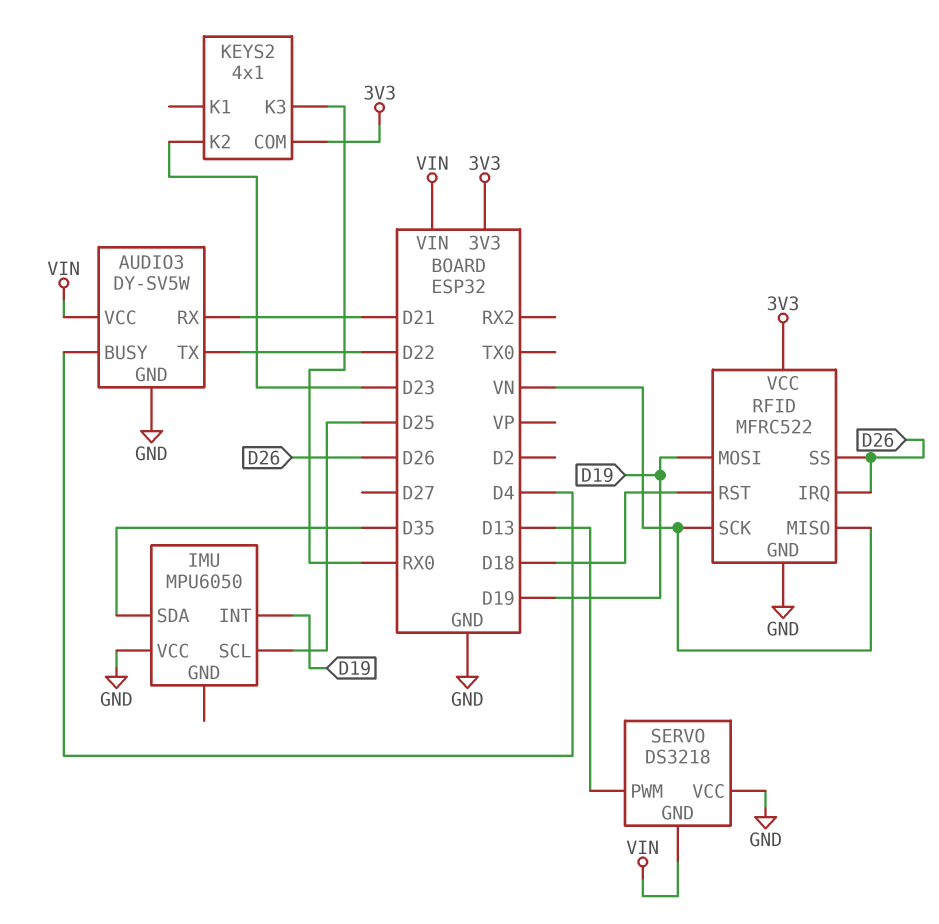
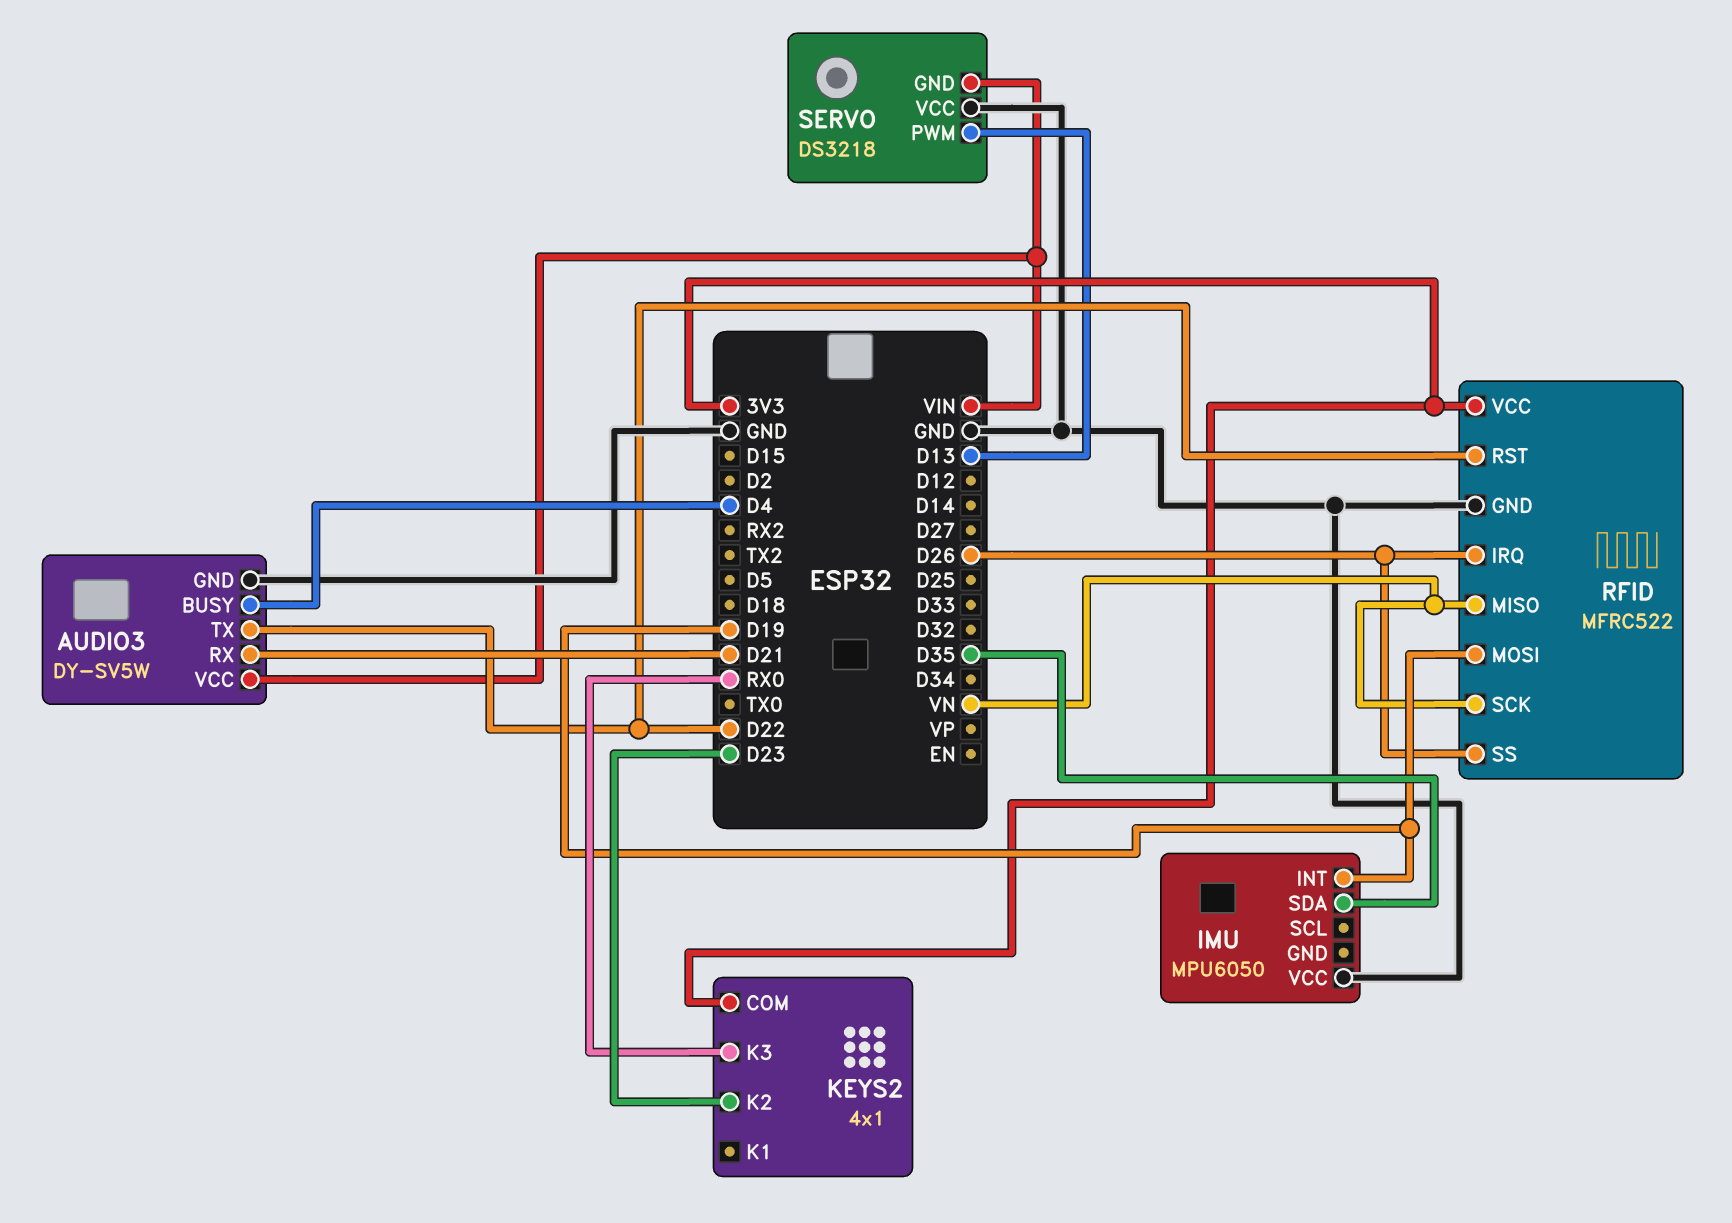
IMU pin SCL: D25 -> none
RFID pin RST: D18 -> D22

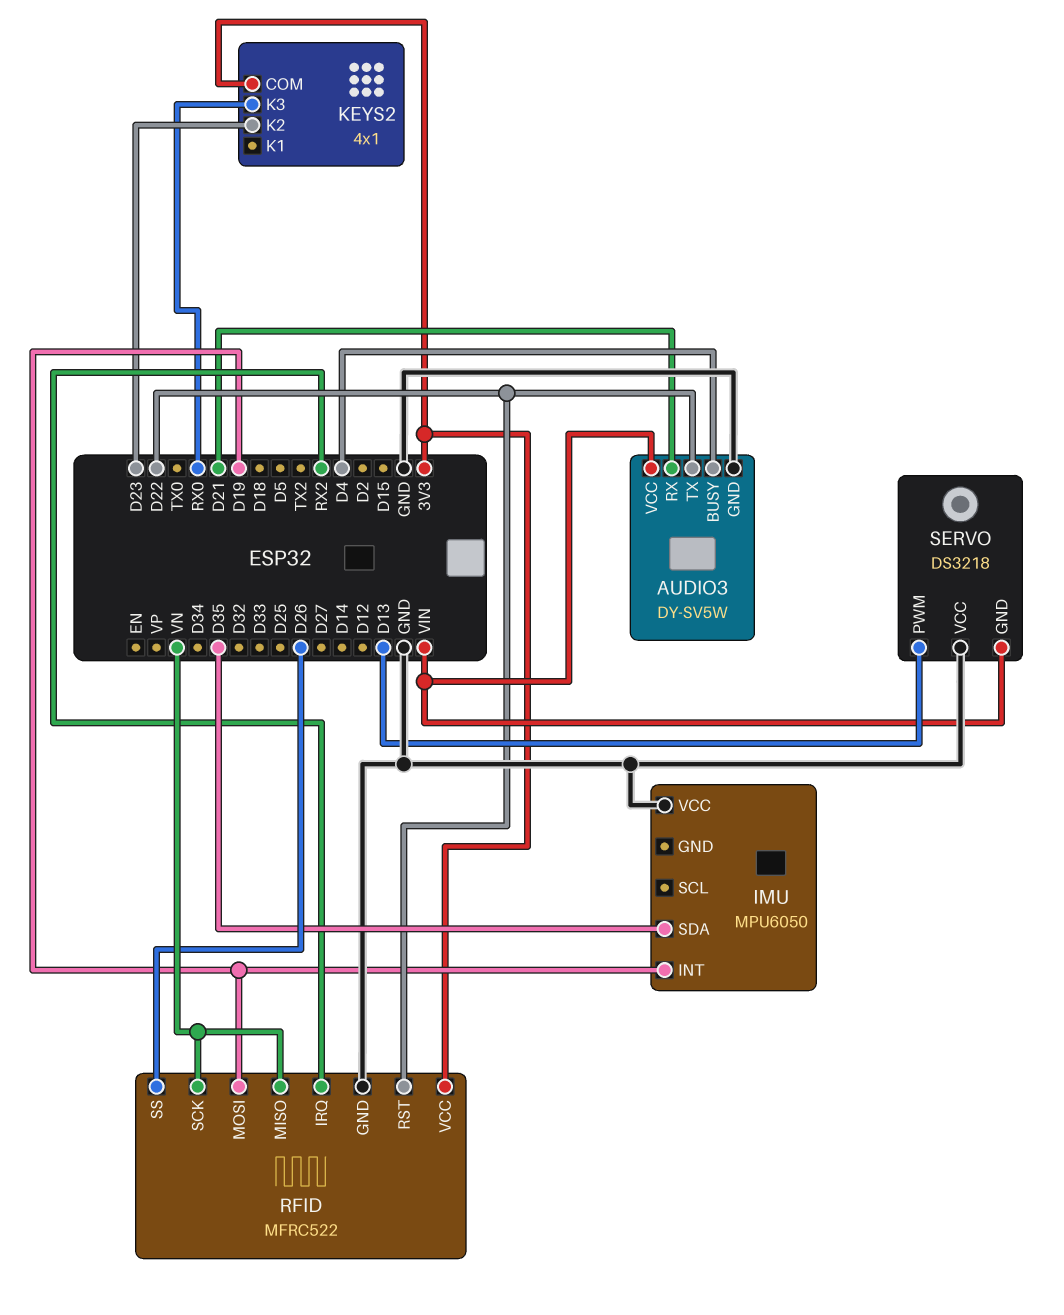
RFID pin IRQ: D26 -> RX2

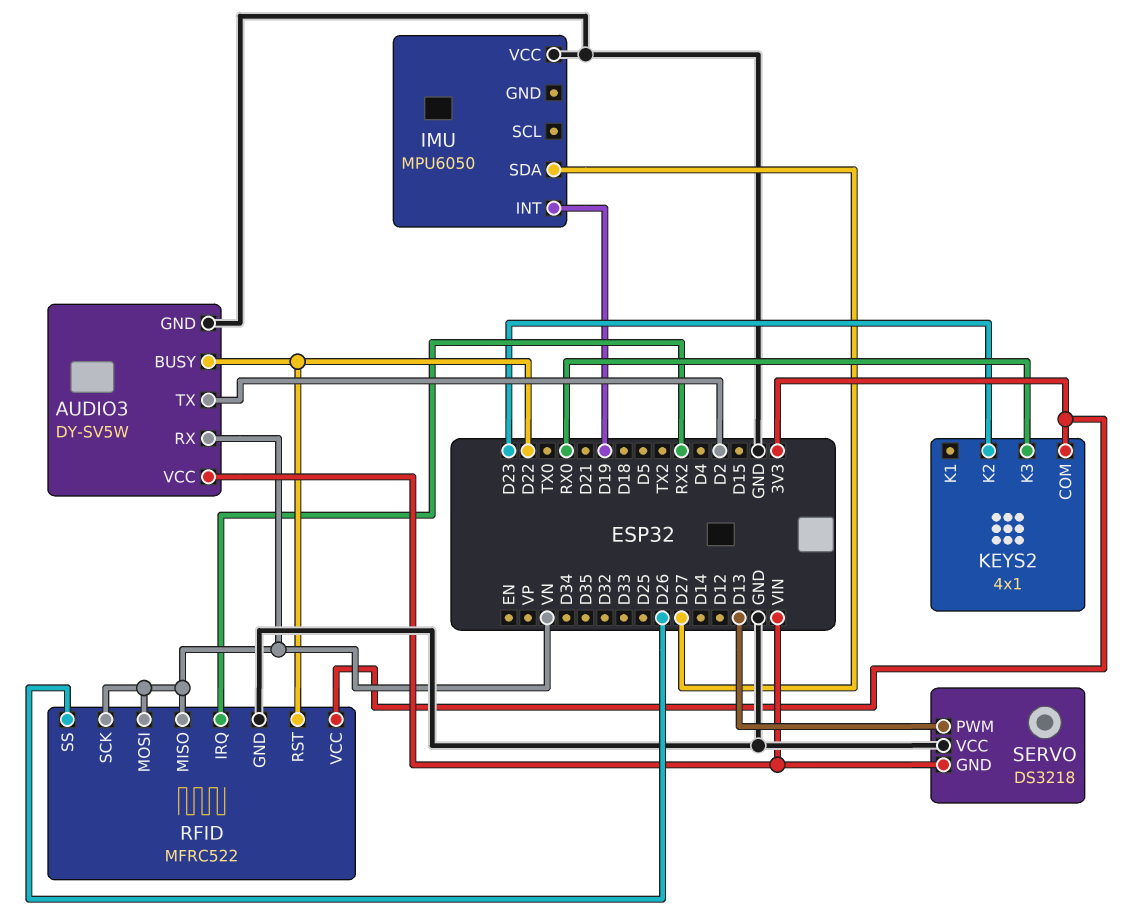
AUDIO3 pin BUSY: D4 -> D22
AUDIO3 pin RX: D21 -> VN
AUDIO3 pin TX: D22 -> D2
IMU pin SDA: D35 -> D27
RFID pin MOSI: D19 -> VN

